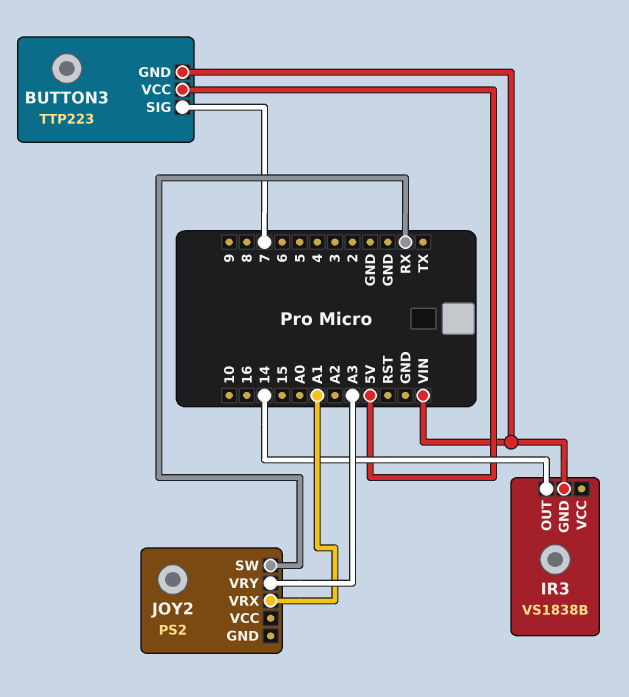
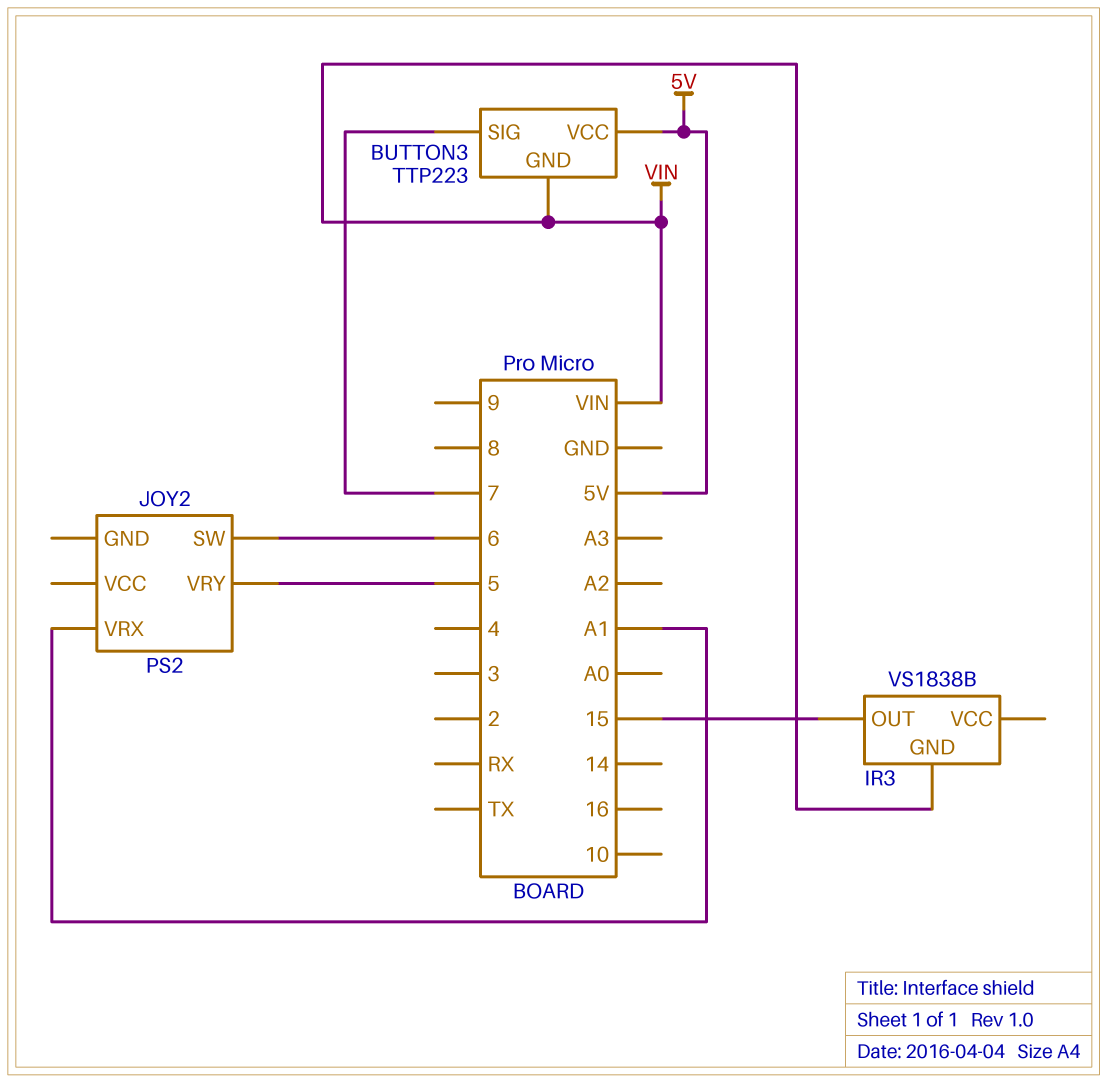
IR3 pin OUT: 14 -> 15
JOY2 pin SW: RX -> 6
JOY2 pin VRY: A3 -> 5

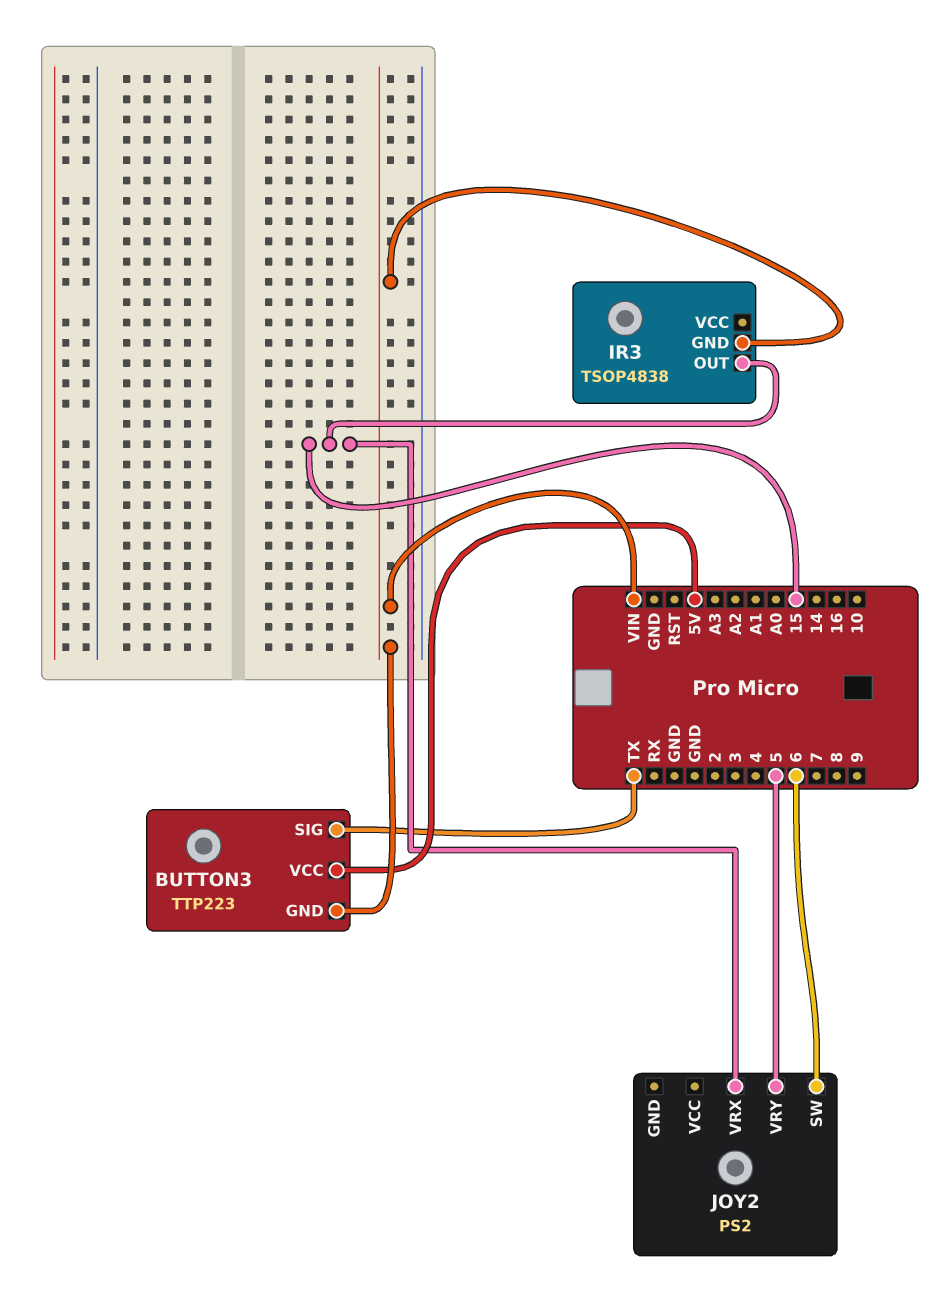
BUTTON3 pin SIG: 7 -> TX
IR3: VS1838B -> TSOP4838
JOY2 pin VRX: A1 -> 15

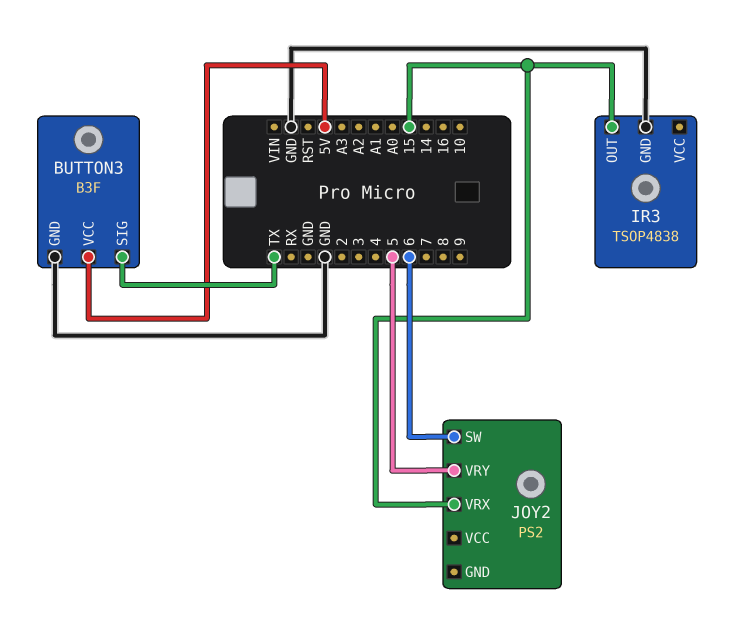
BUTTON3: TTP223 -> B3F
BUTTON3 pin GND: VIN -> GND
IR3 pin GND: VIN -> GND

